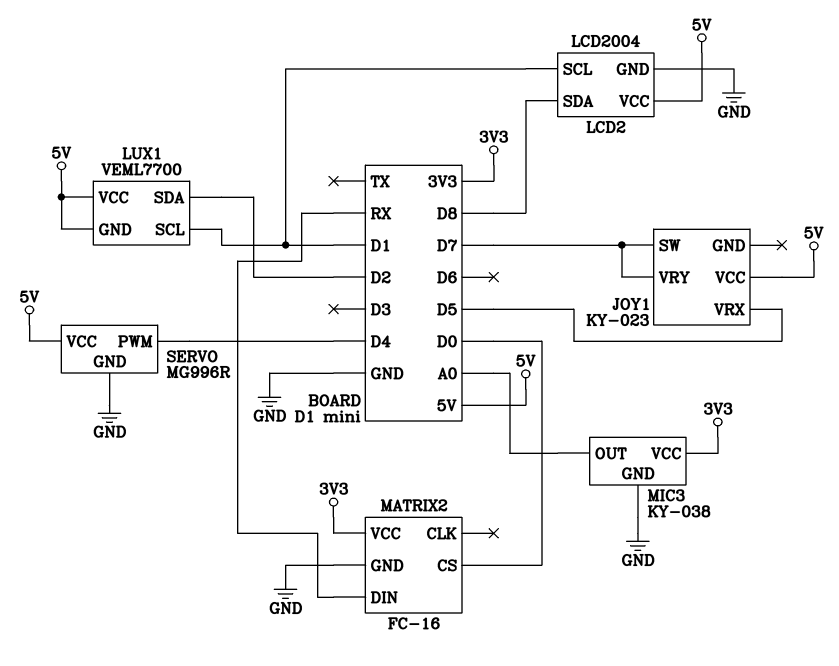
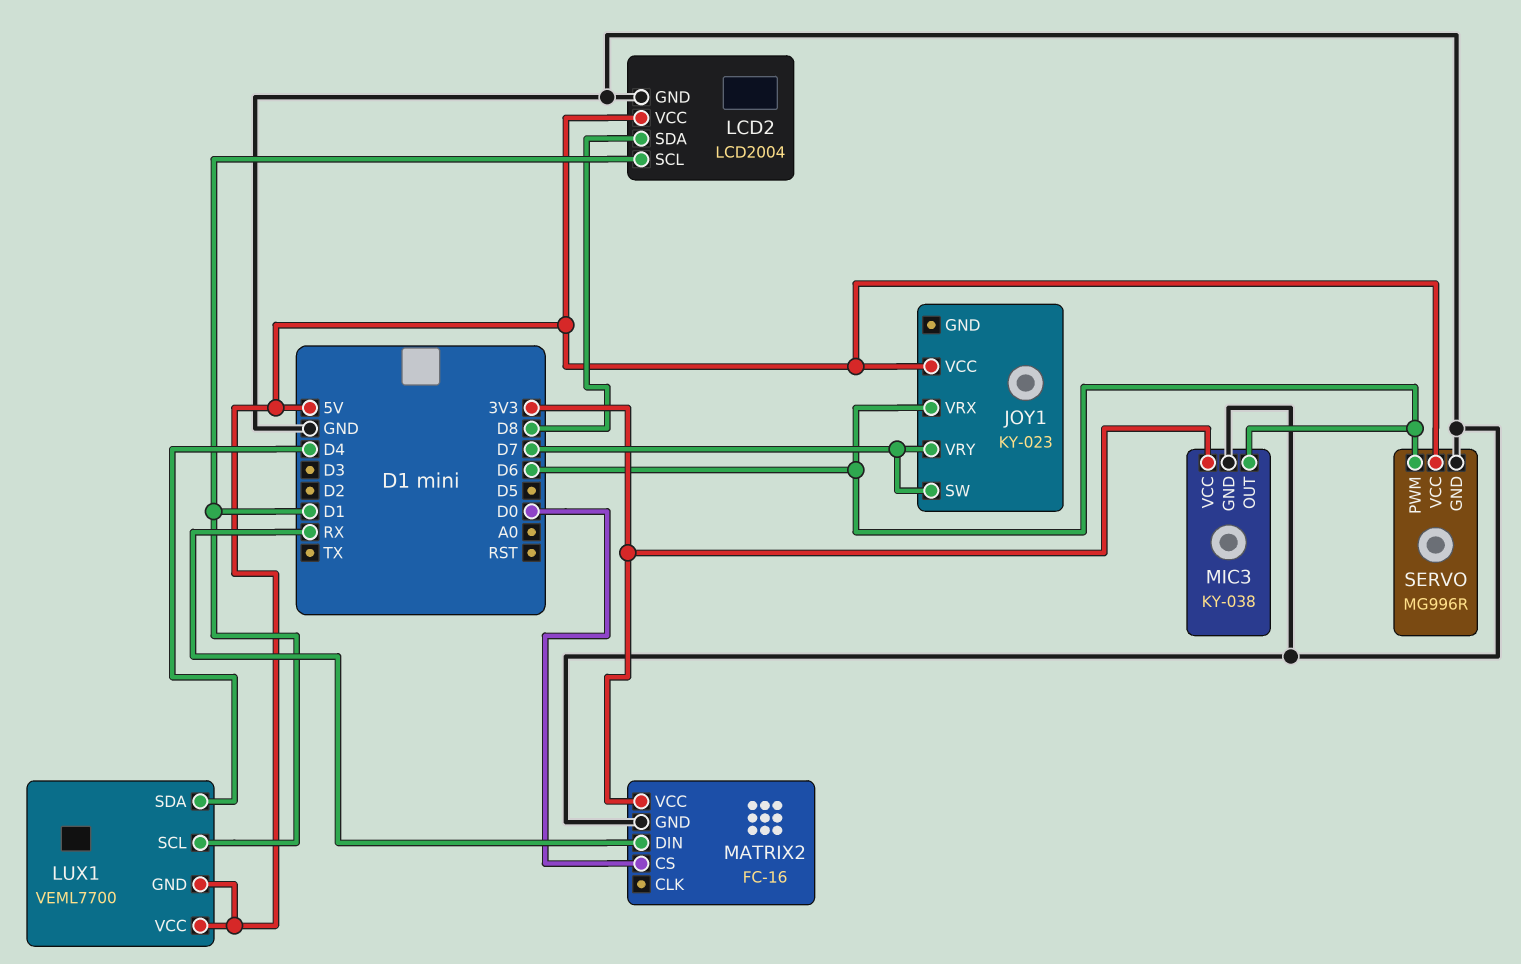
JOY1 pin VRX: D5 -> D6
LUX1 pin SDA: D2 -> D4
MIC3 pin OUT: A0 -> D6
SERVO pin PWM: D4 -> D6

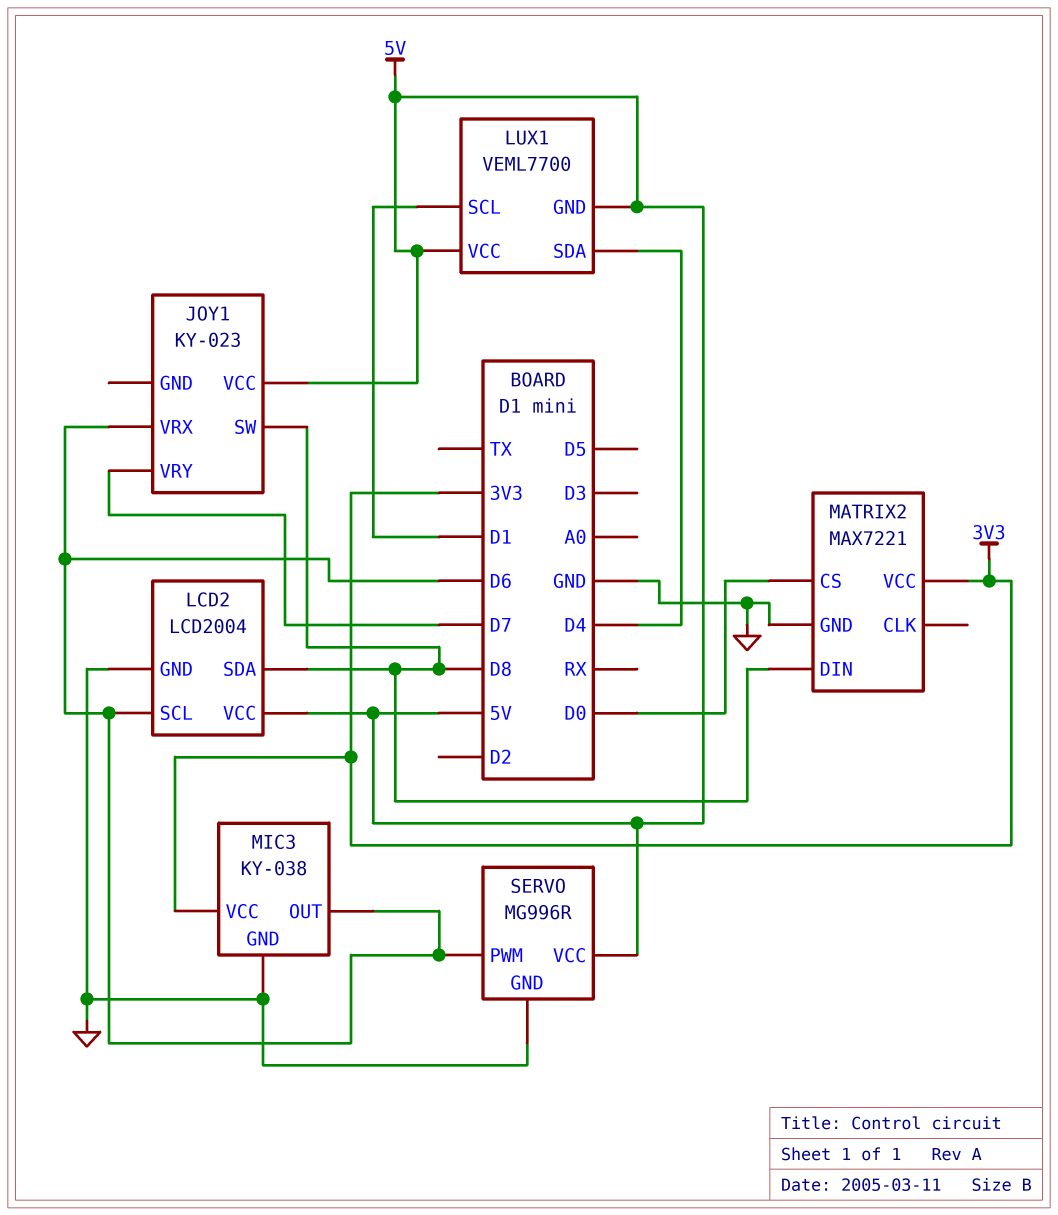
JOY1 pin SW: D7 -> D8
LCD2 pin SCL: D1 -> D6
MATRIX2: FC-16 -> MAX7221
MATRIX2 pin DIN: RX -> D8

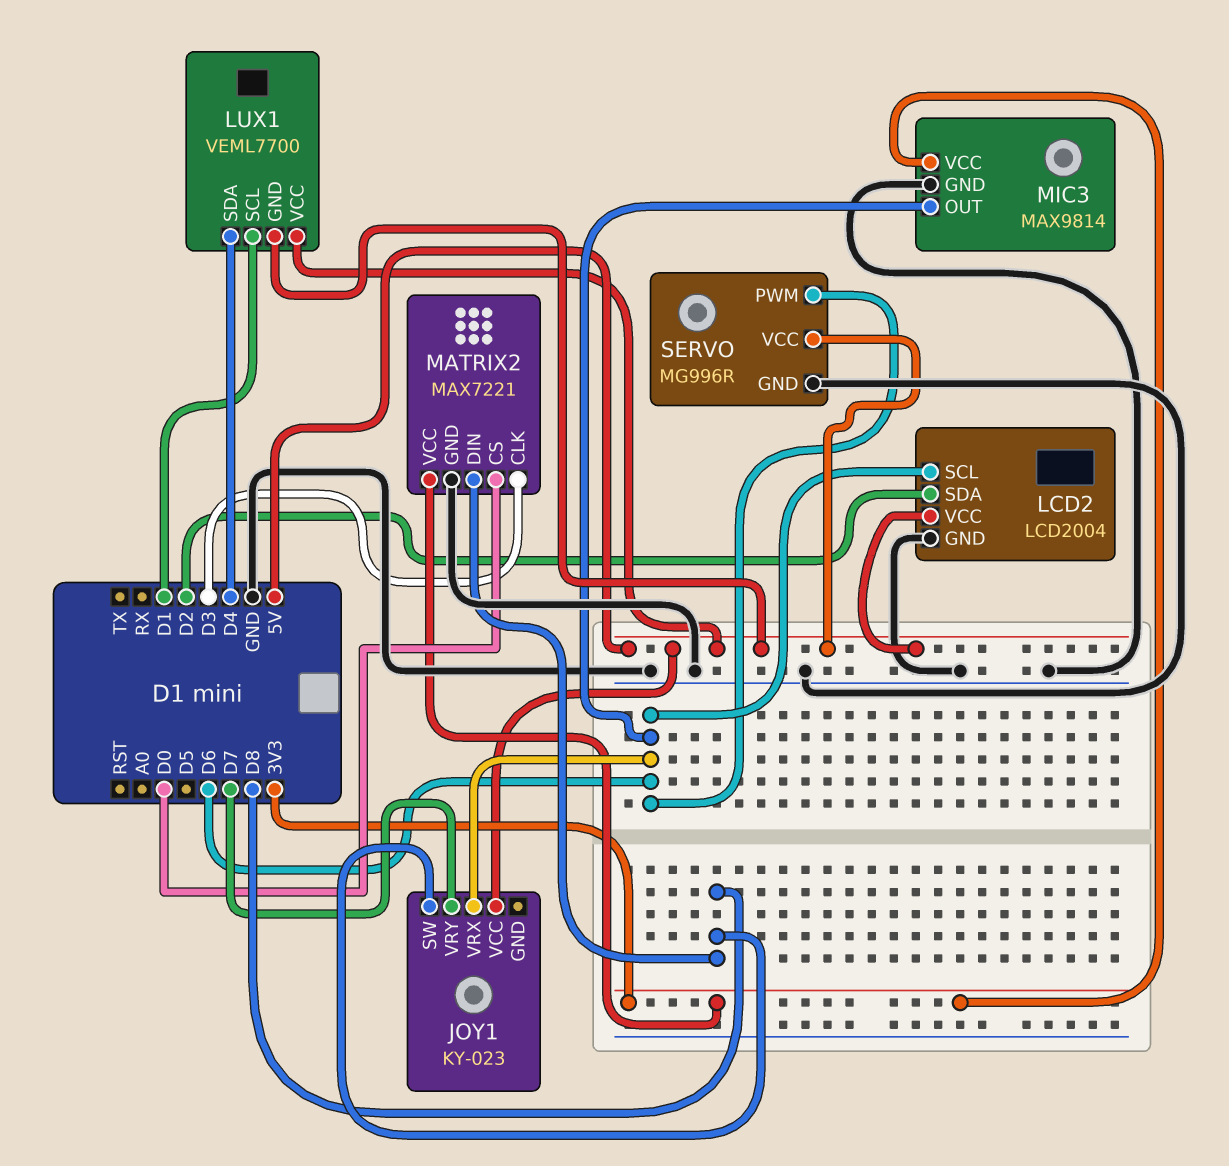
LCD2 pin SDA: D8 -> D2
MATRIX2 pin CLK: none -> D3
MIC3: KY-038 -> MAX9814

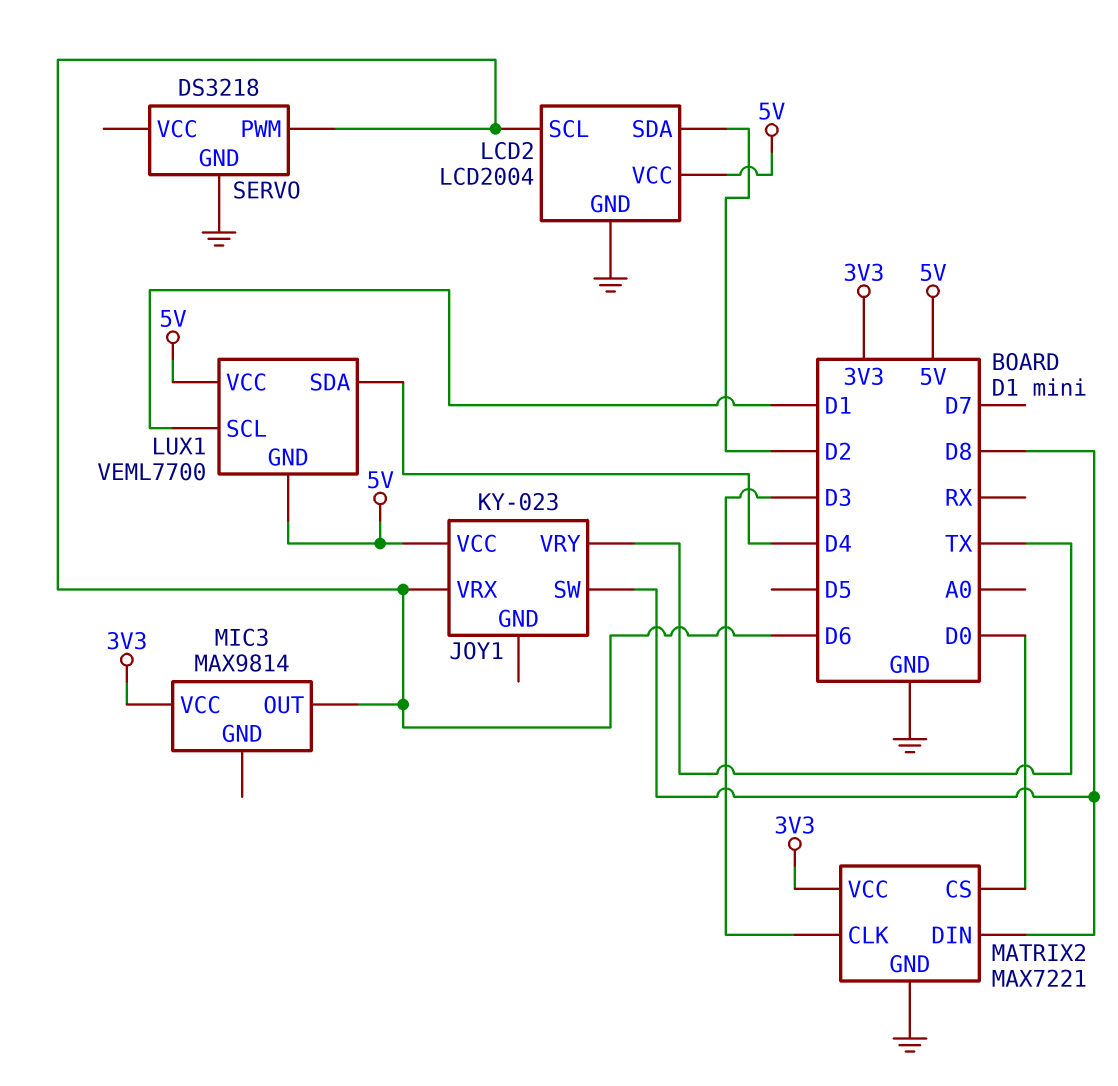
JOY1 pin VRY: D7 -> TX
MIC3 pin GND: GND -> none
SERVO: MG996R -> DS3218
SERVO pin VCC: 5V -> none

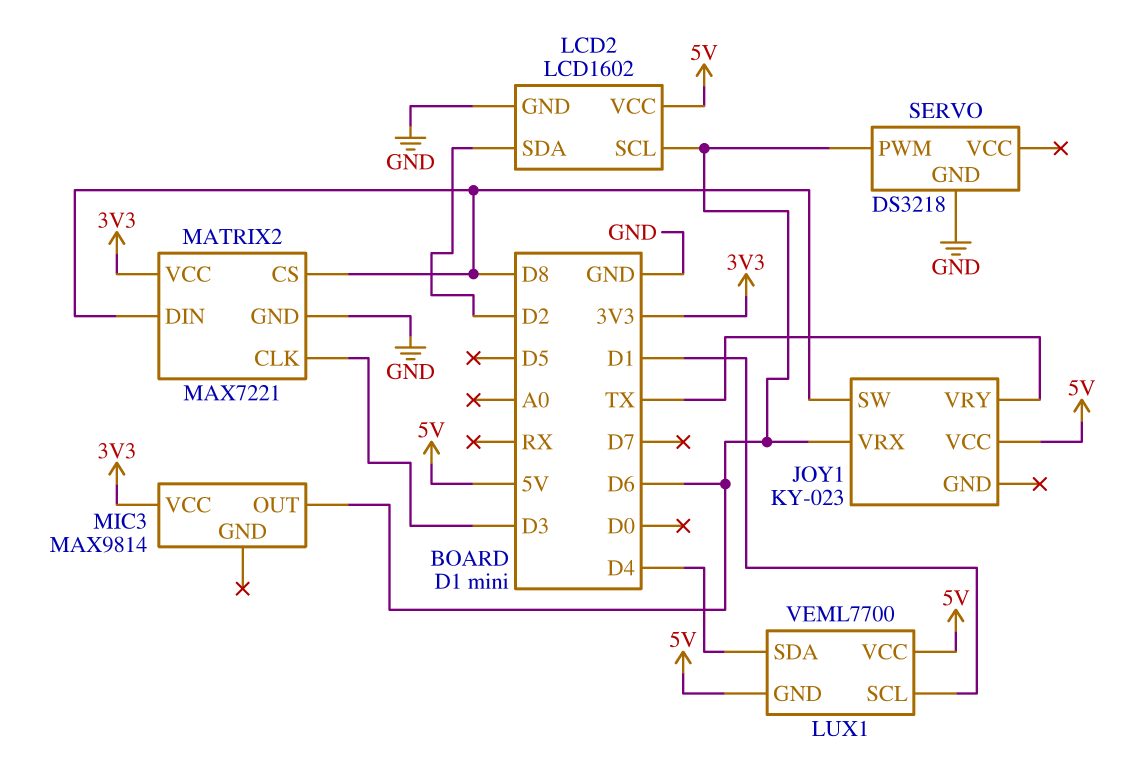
LCD2: LCD2004 -> LCD1602
MATRIX2 pin CS: D0 -> D8

